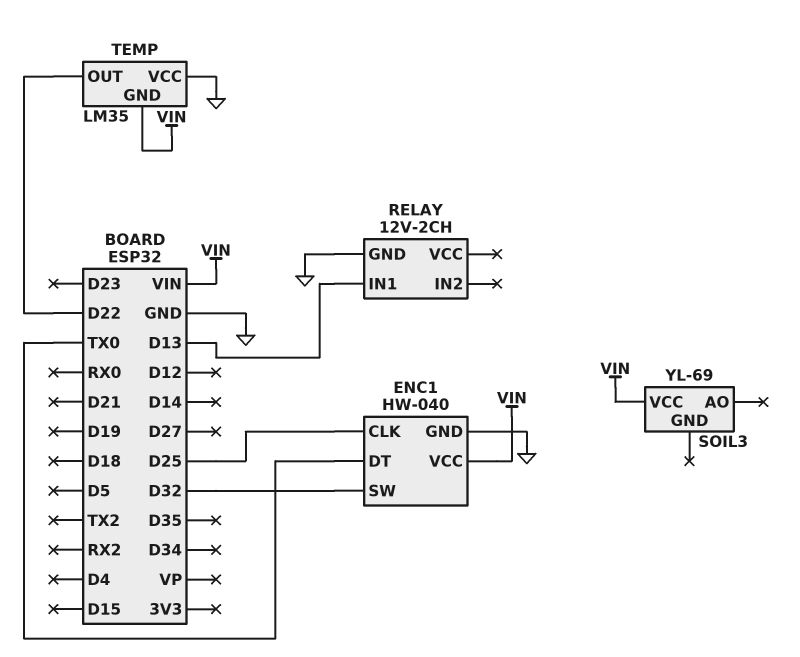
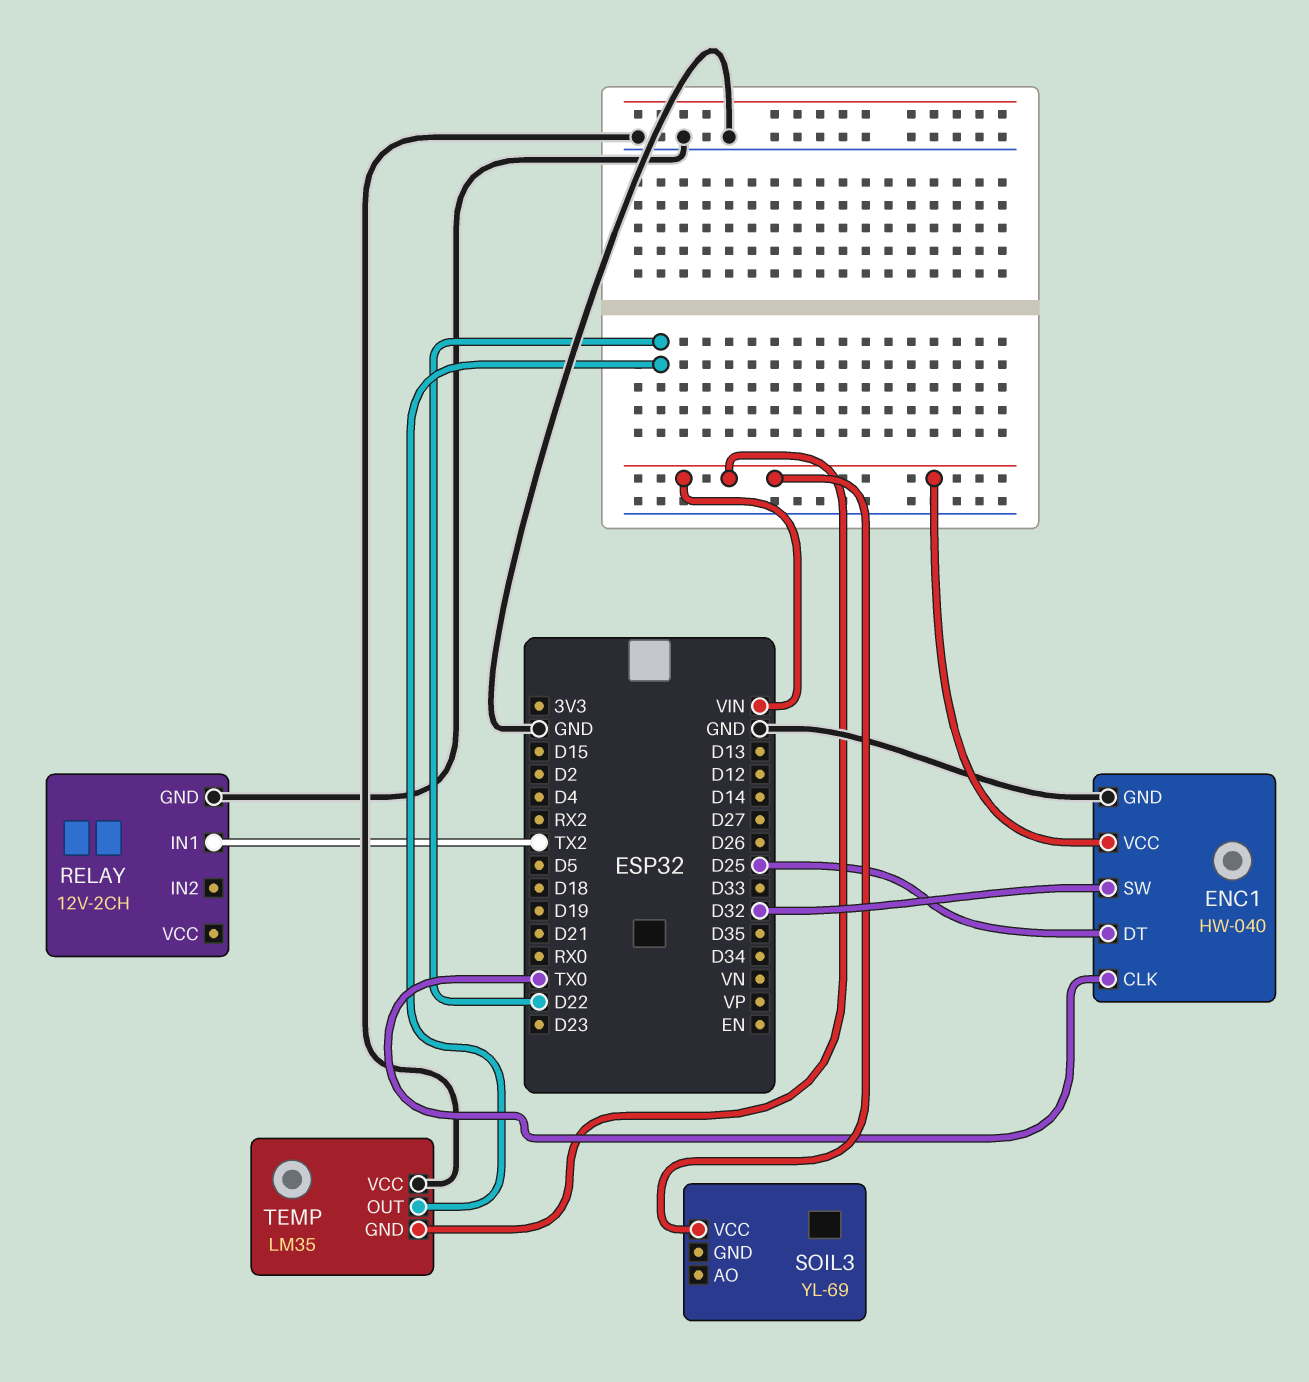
ENC1 pin CLK: D25 -> TX0
ENC1 pin DT: TX0 -> D25
RELAY pin IN1: D13 -> TX2

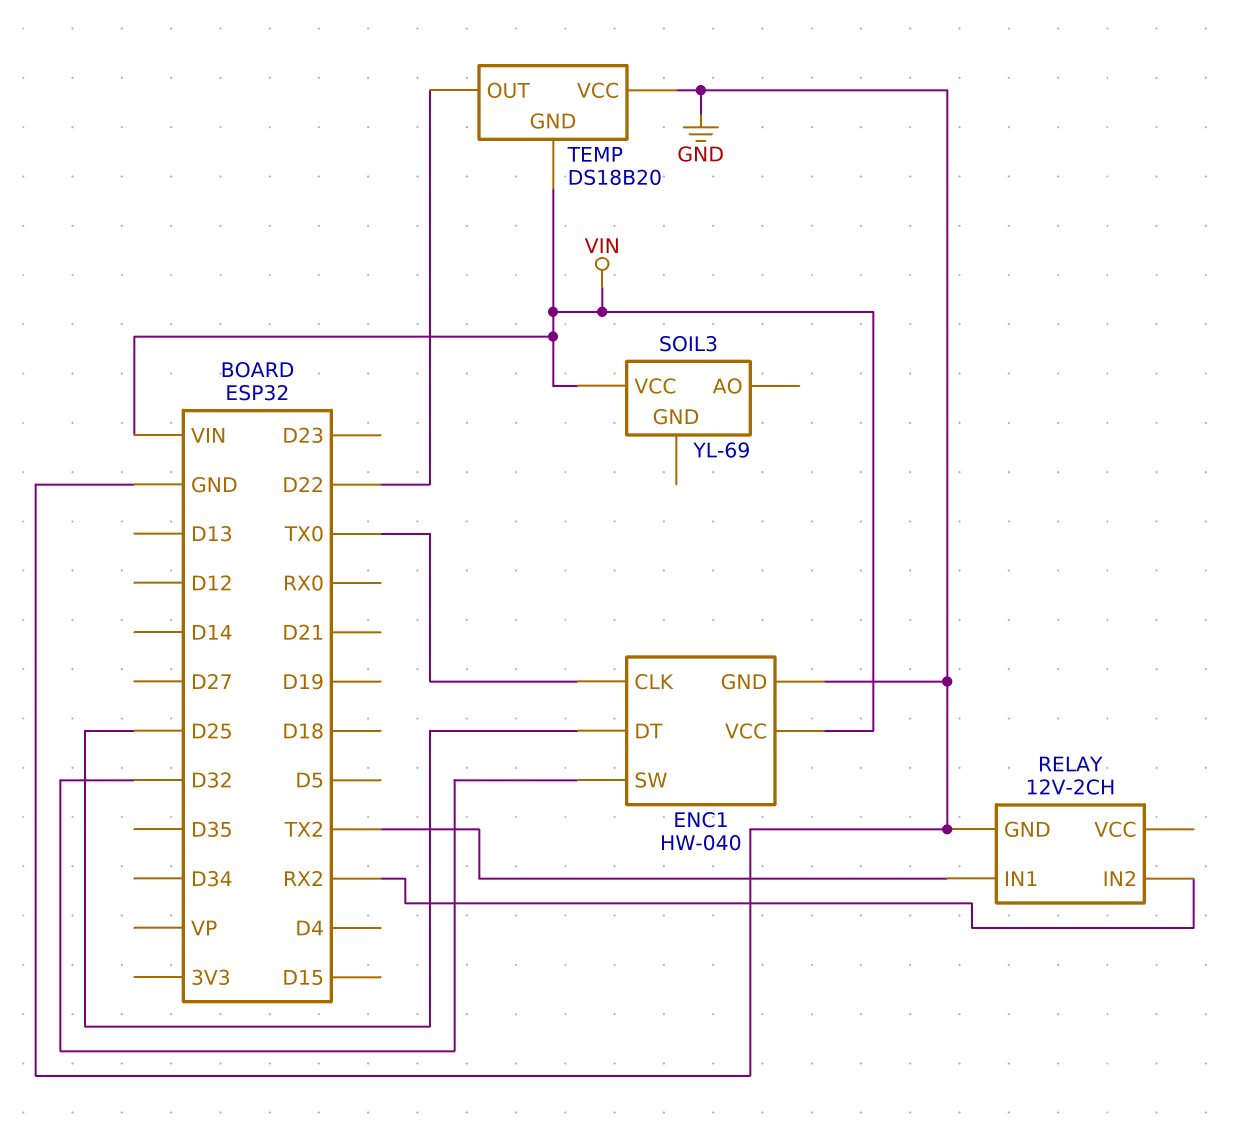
RELAY pin IN2: none -> RX2
TEMP: LM35 -> DS18B20

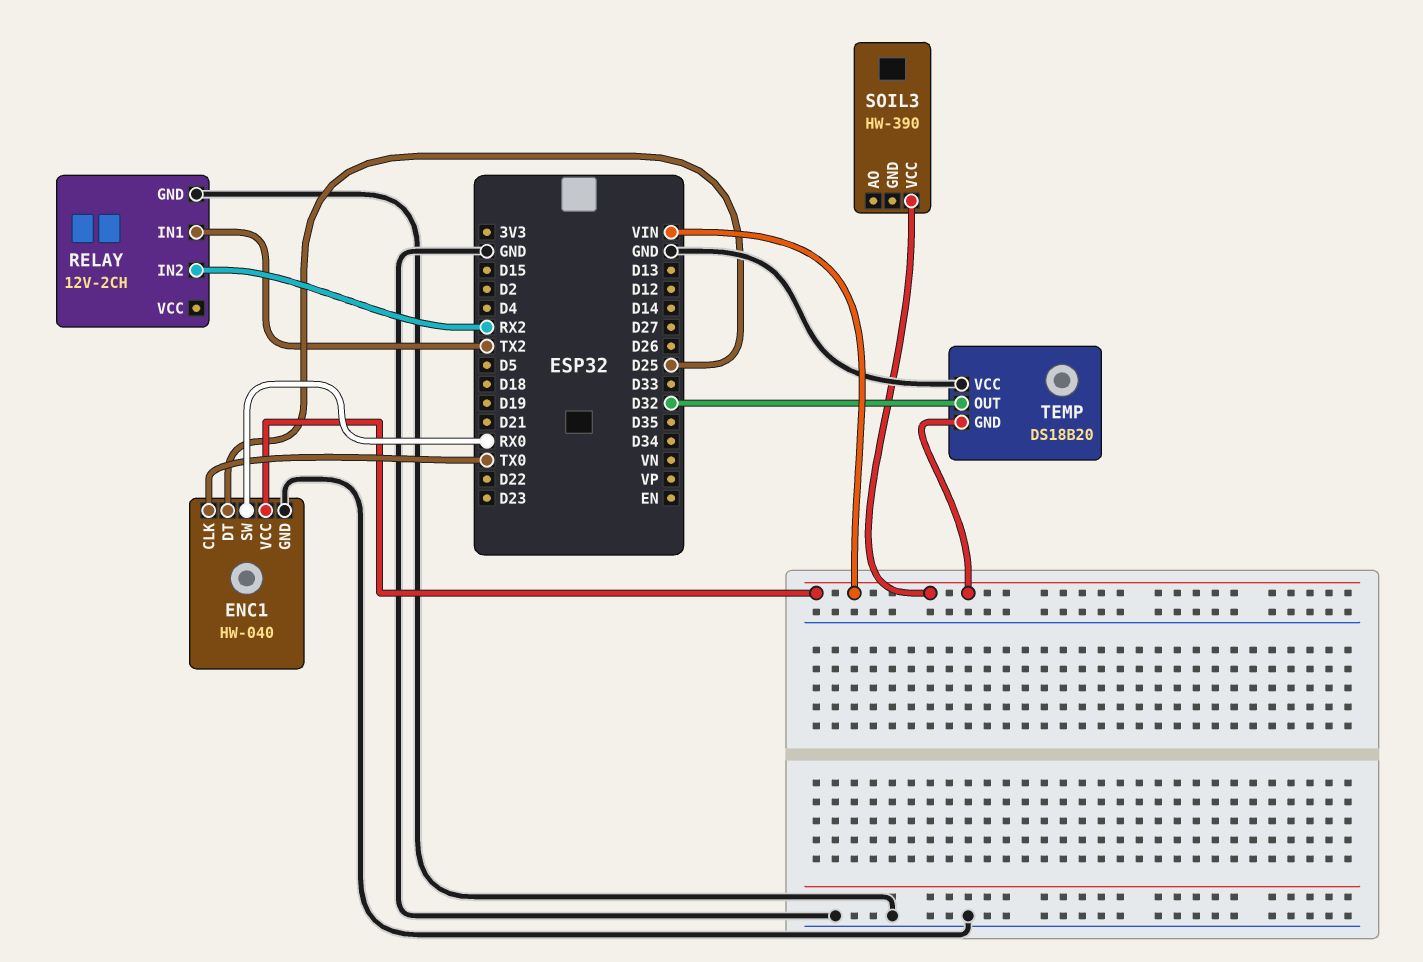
ENC1 pin SW: D32 -> RX0
SOIL3: YL-69 -> HW-390
TEMP pin OUT: D22 -> D32

